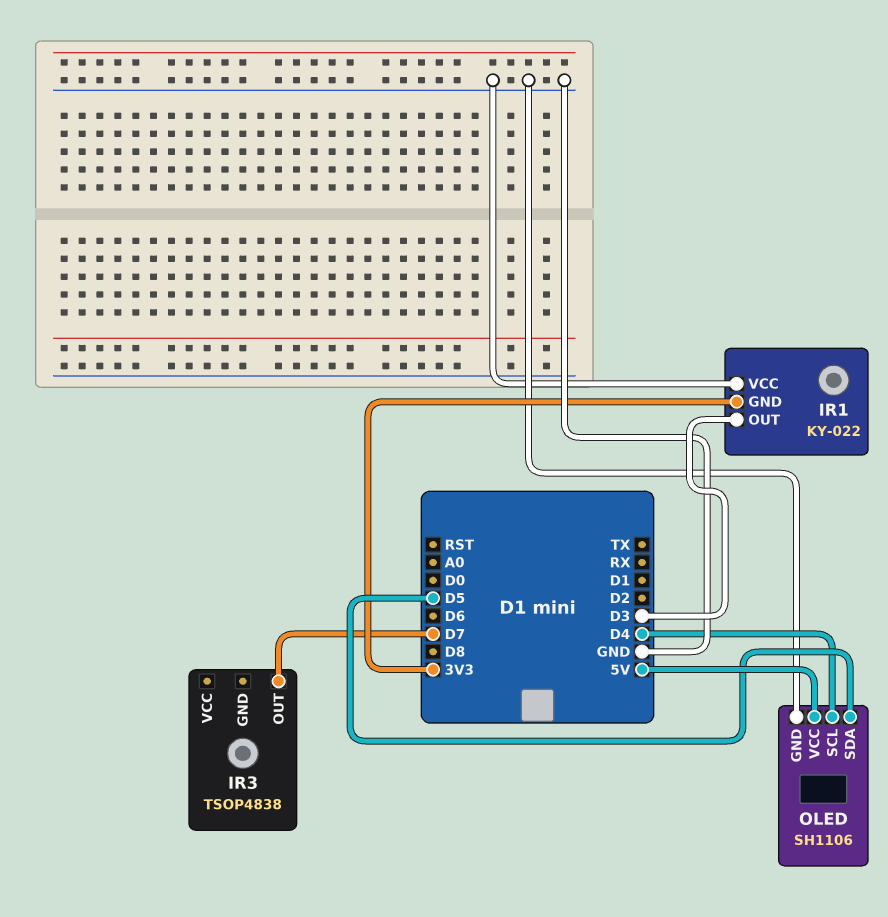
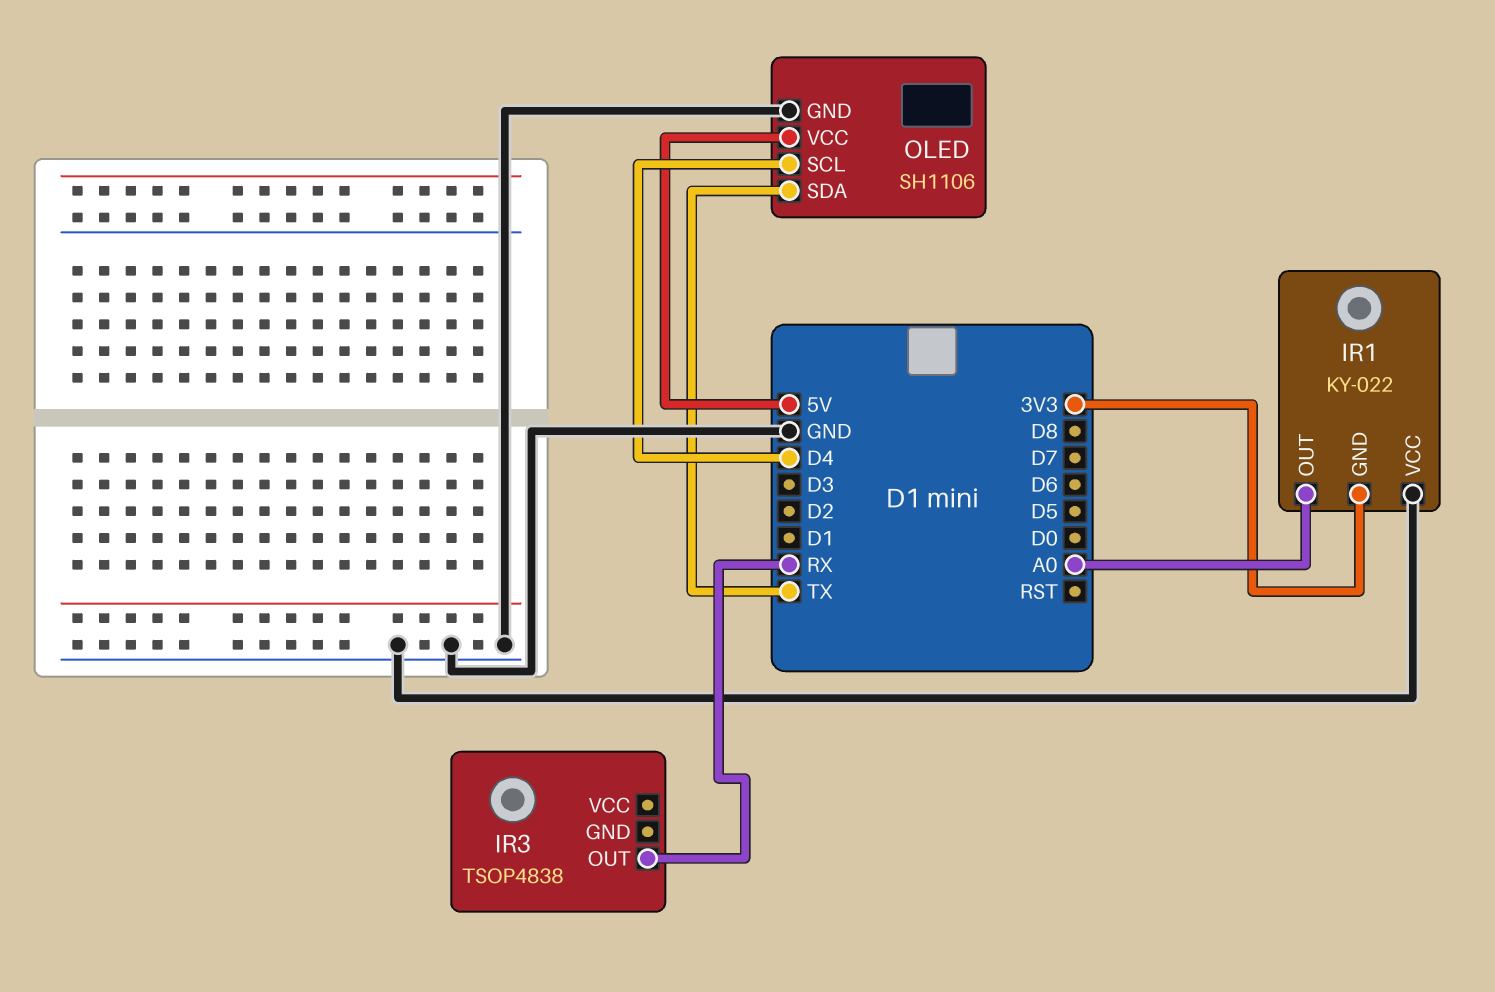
IR1 pin OUT: D3 -> A0
IR3 pin OUT: D7 -> RX
OLED pin SDA: D5 -> TX

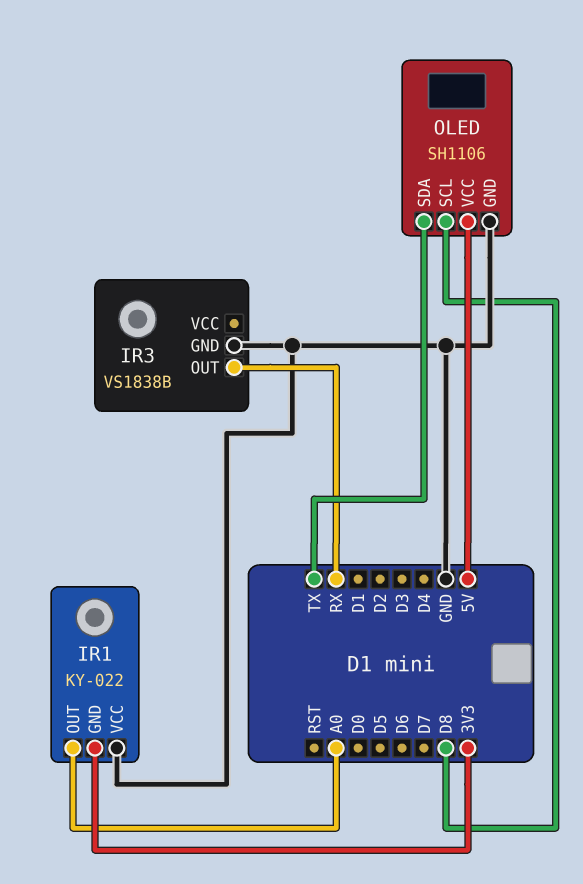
IR3: TSOP4838 -> VS1838B
IR3 pin GND: none -> GND
OLED pin SCL: D4 -> D8

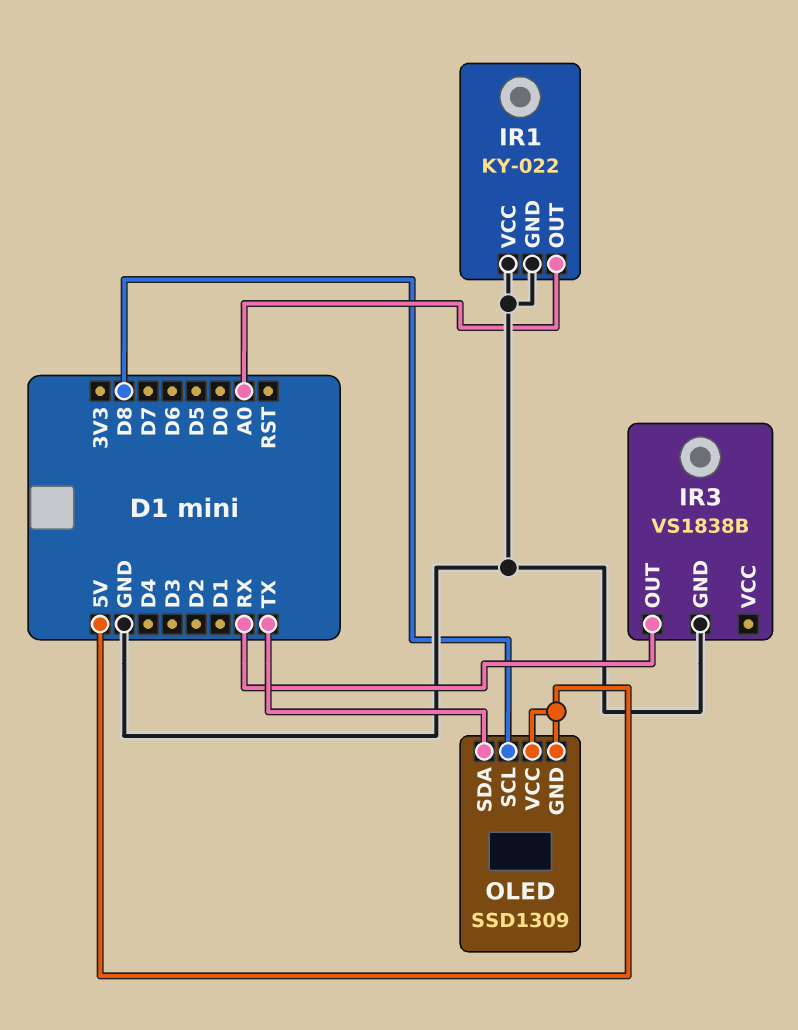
IR1 pin GND: 3V3 -> GND
OLED: SH1106 -> SSD1309
OLED pin GND: GND -> 5V

